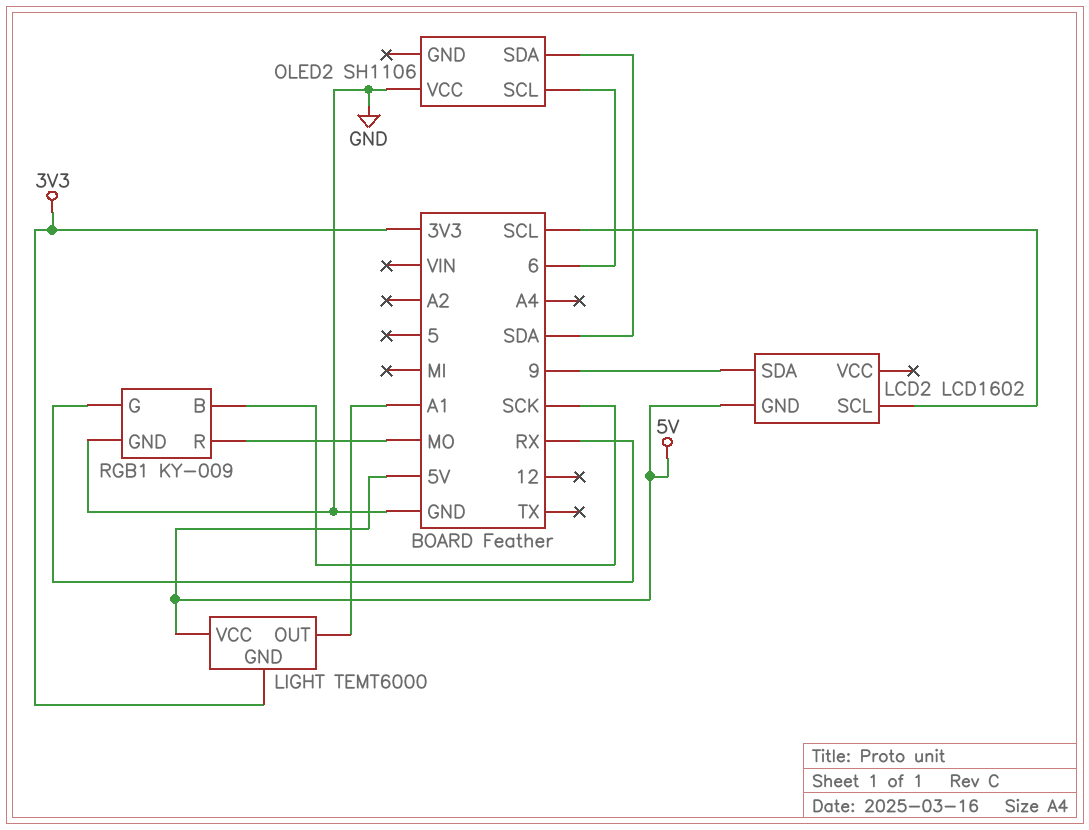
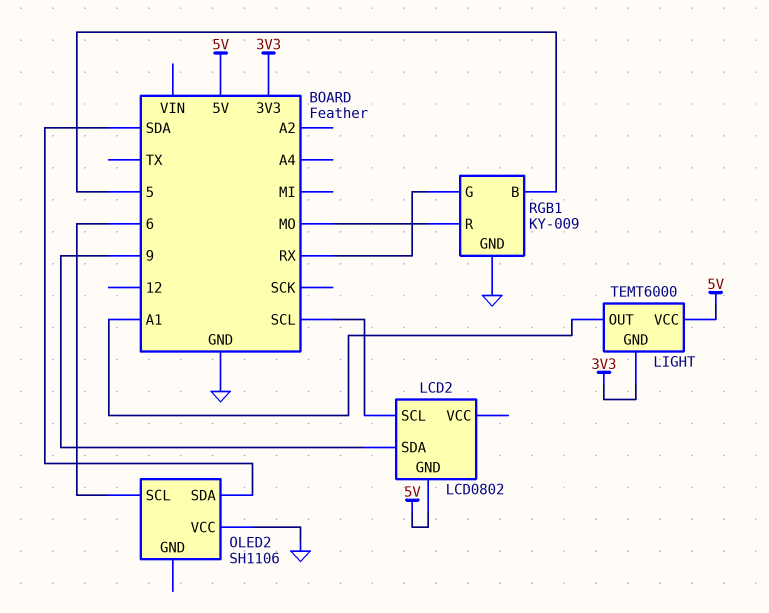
LCD2: LCD1602 -> LCD0802
RGB1 pin B: SCK -> 5

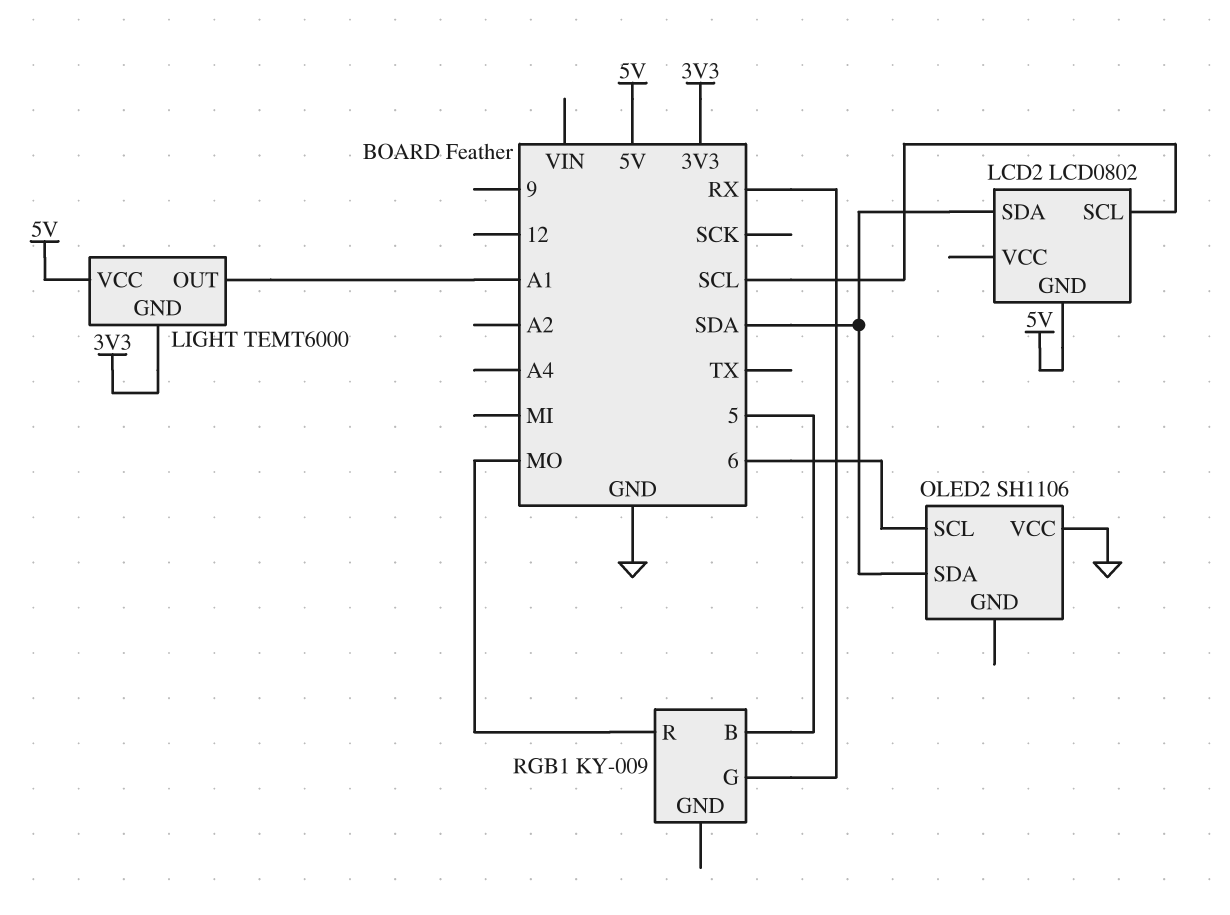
LCD2 pin SDA: 9 -> SDA
RGB1 pin GND: GND -> none

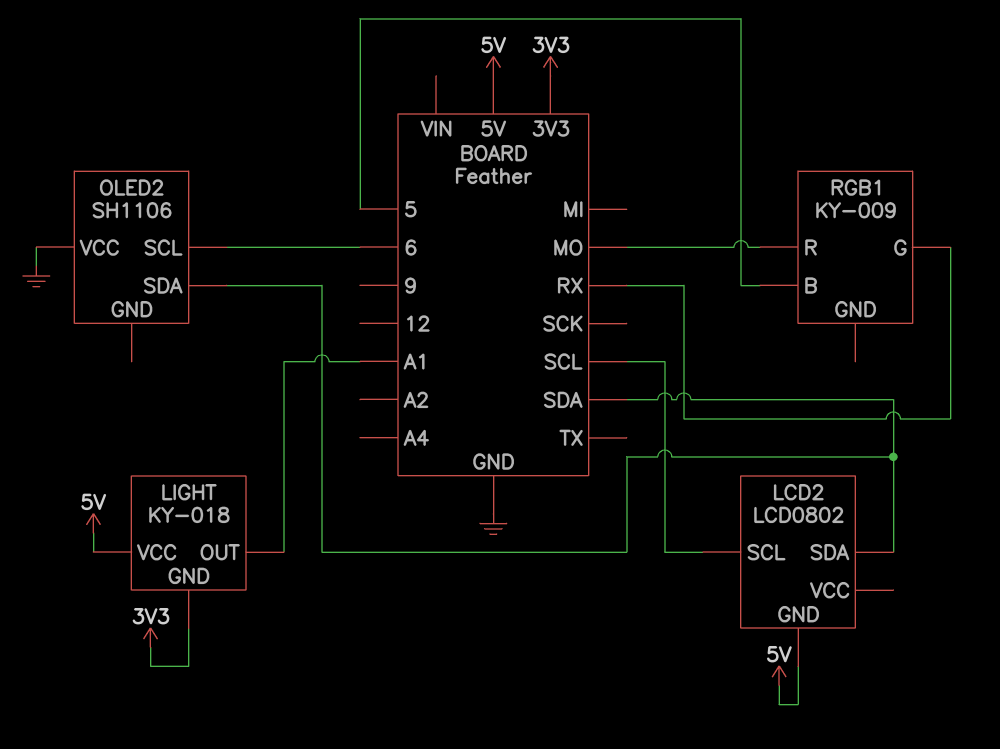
LIGHT: TEMT6000 -> KY-018

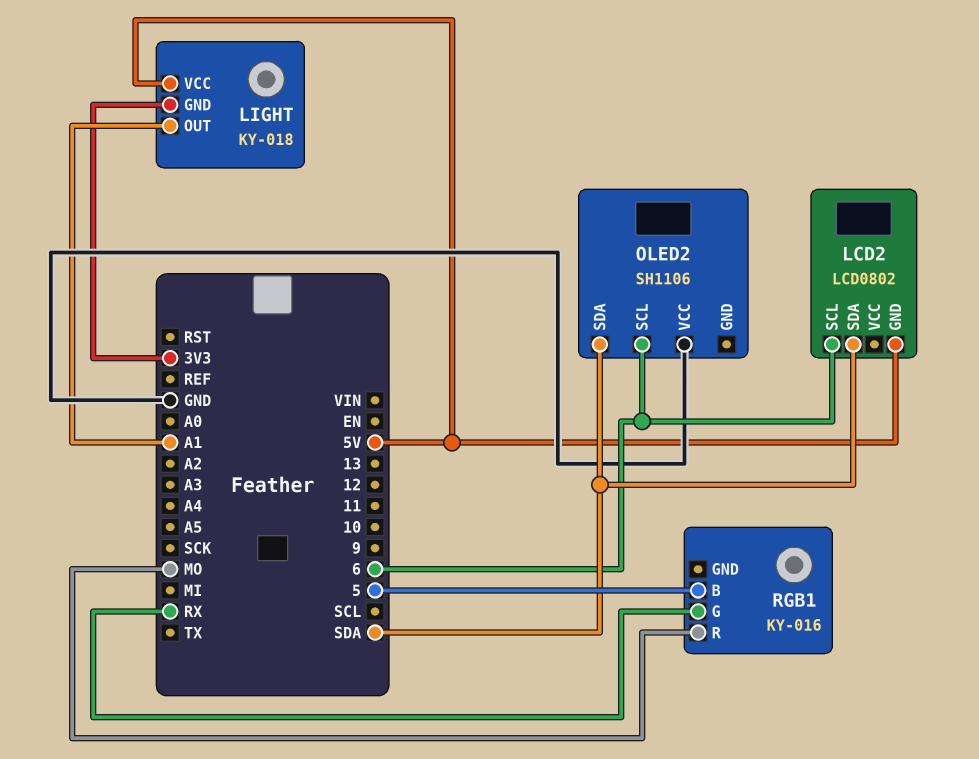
LCD2 pin SCL: SCL -> 6
RGB1: KY-009 -> KY-016

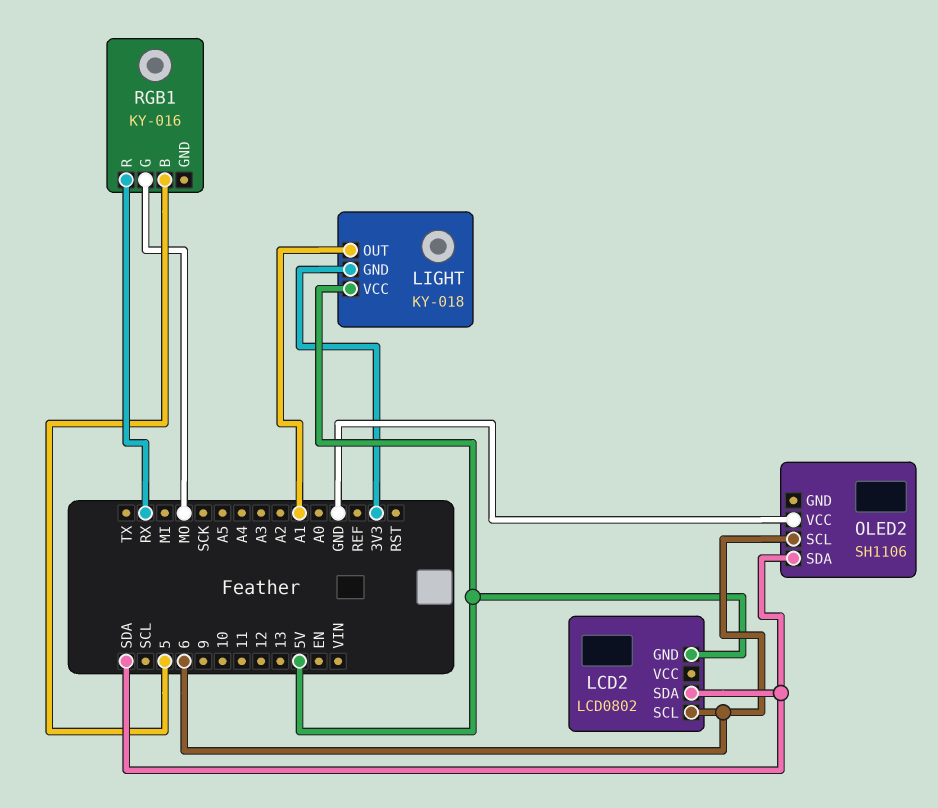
RGB1 pin G: RX -> MO
RGB1 pin R: MO -> RX

